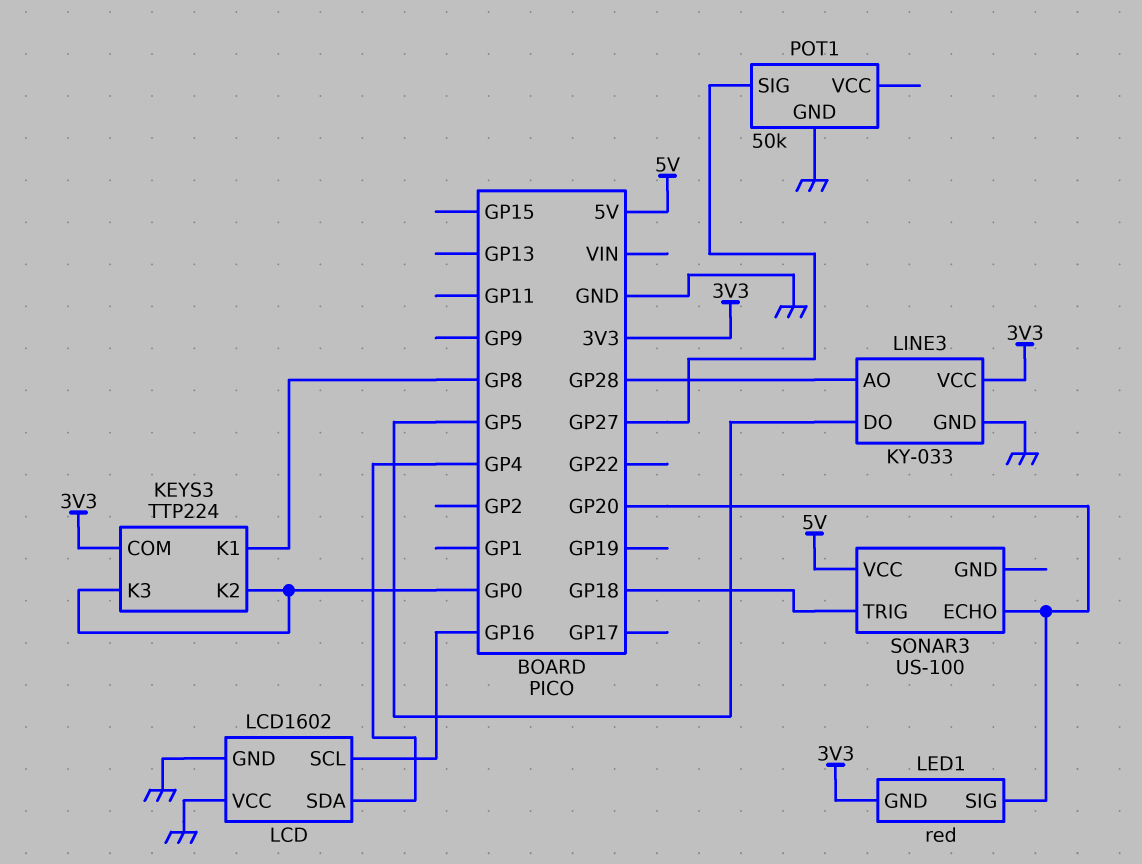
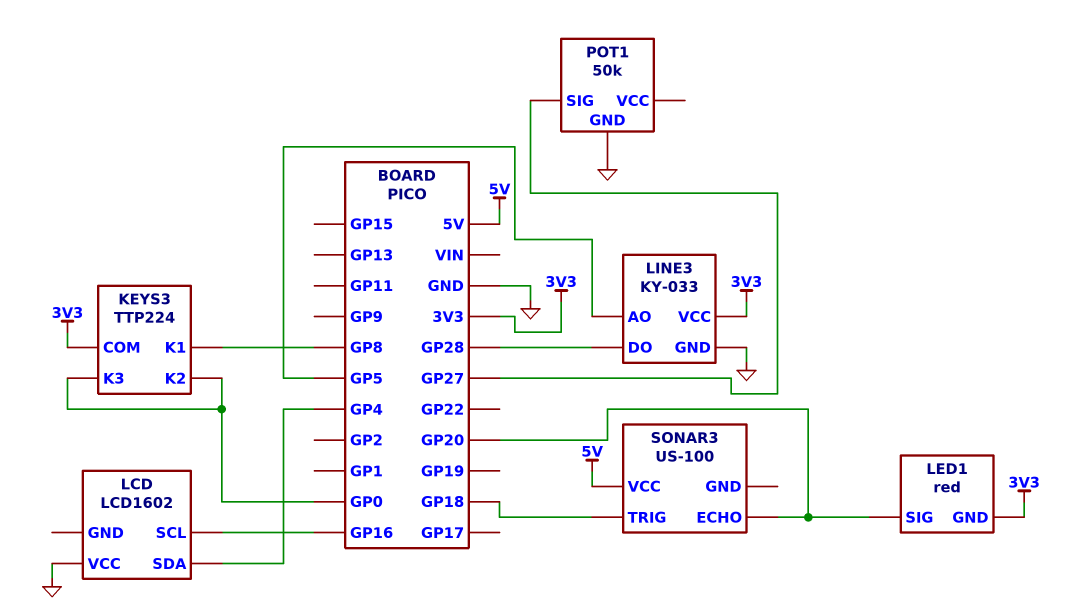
LCD pin GND: GND -> none
LINE3 pin AO: GP28 -> GP5
LINE3 pin DO: GP5 -> GP28

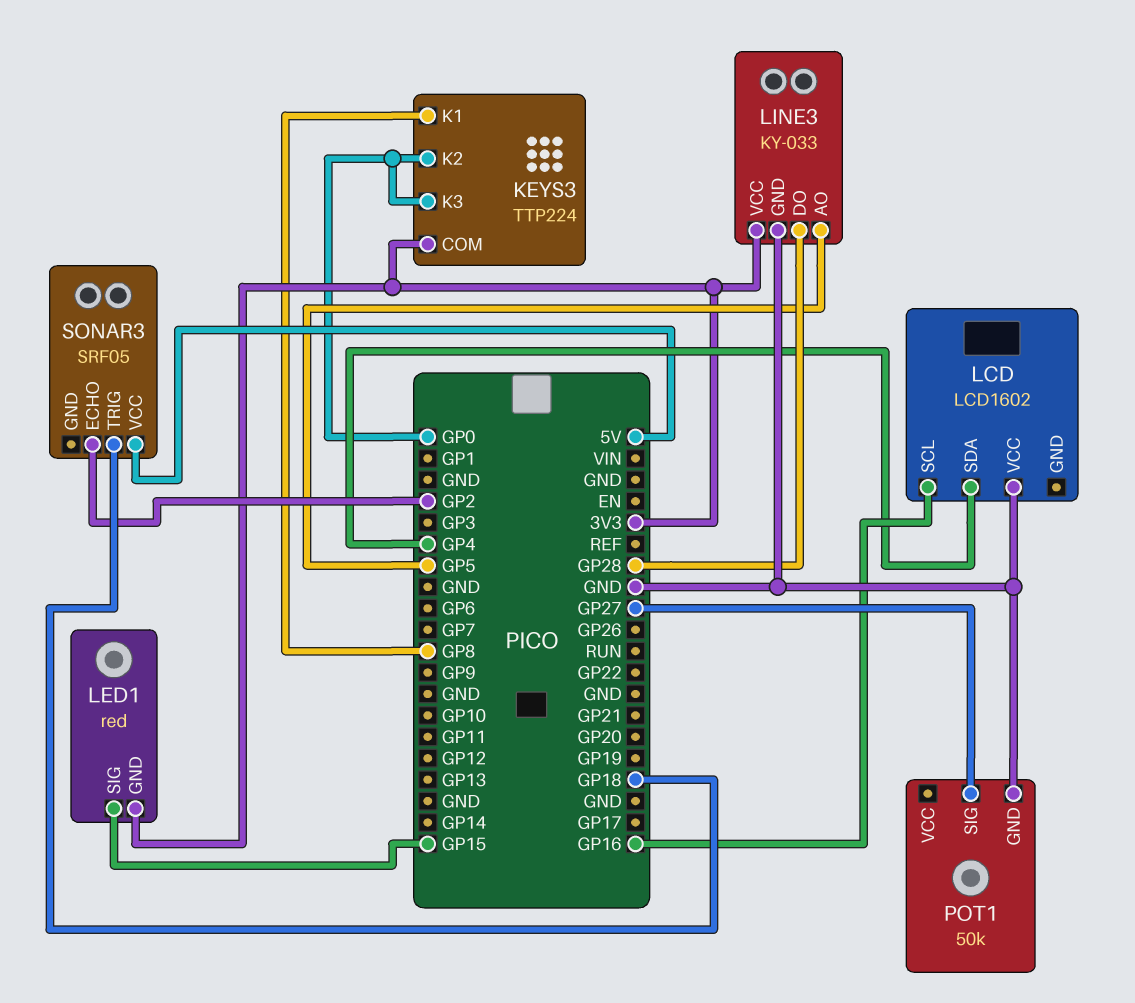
LED1 pin SIG: GP20 -> GP15
SONAR3: US-100 -> SRF05
SONAR3 pin ECHO: GP20 -> GP2

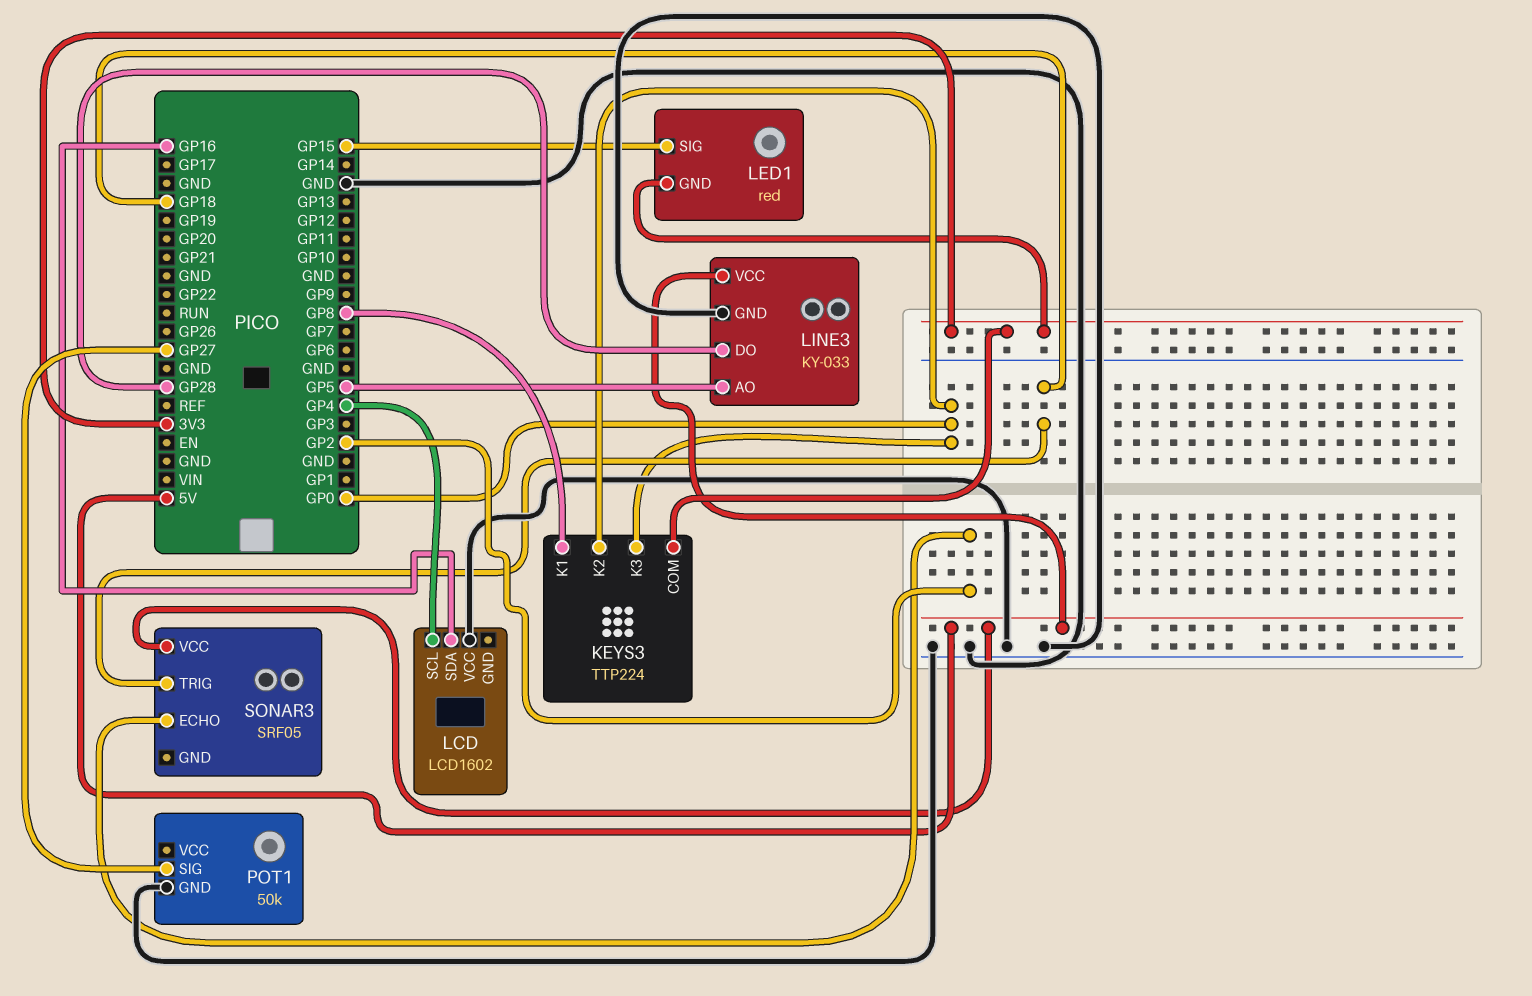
LCD pin SCL: GP16 -> GP4
LCD pin SDA: GP4 -> GP16
LINE3 pin VCC: 3V3 -> 5V

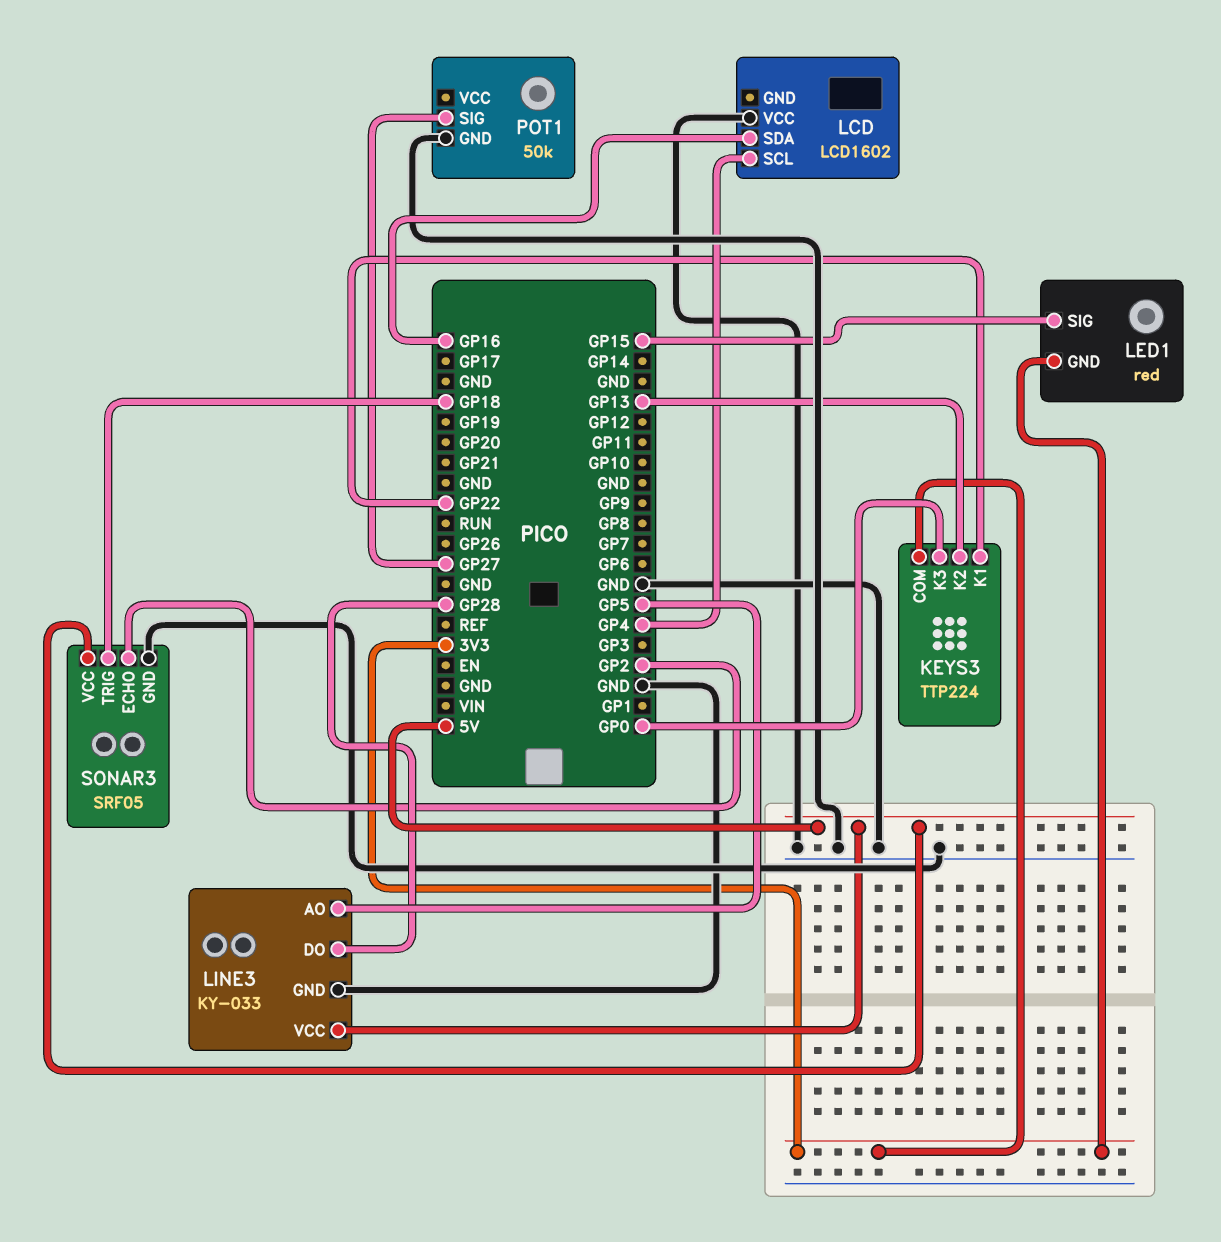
KEYS3 pin K1: GP8 -> GP22
KEYS3 pin K2: GP0 -> GP13
SONAR3 pin GND: none -> GND

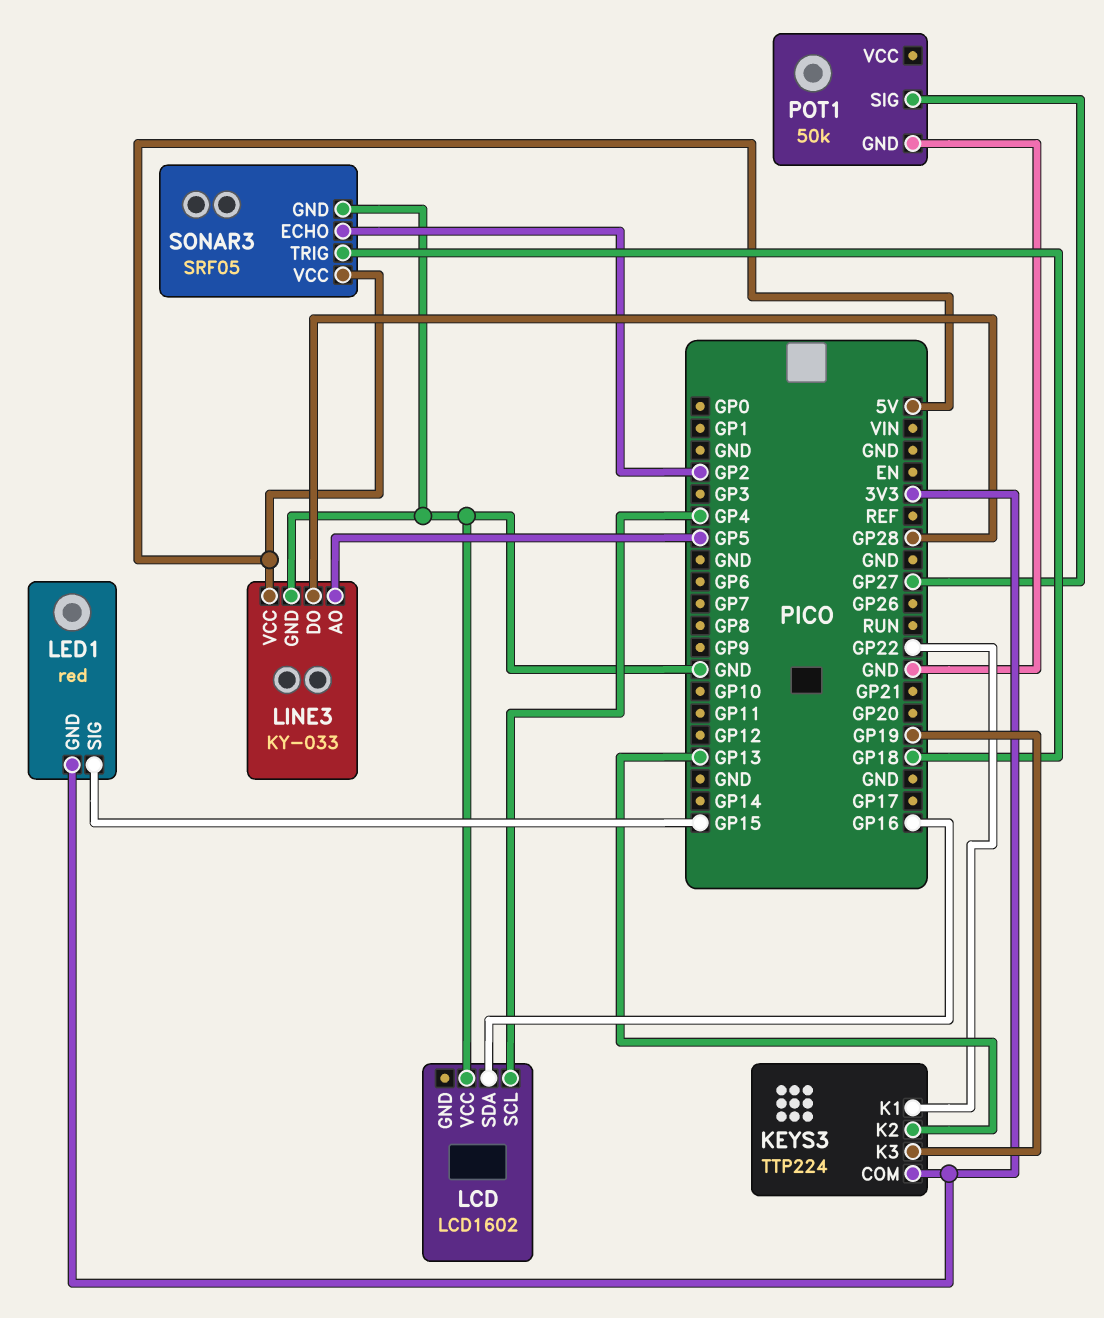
KEYS3 pin K3: GP0 -> GP19

